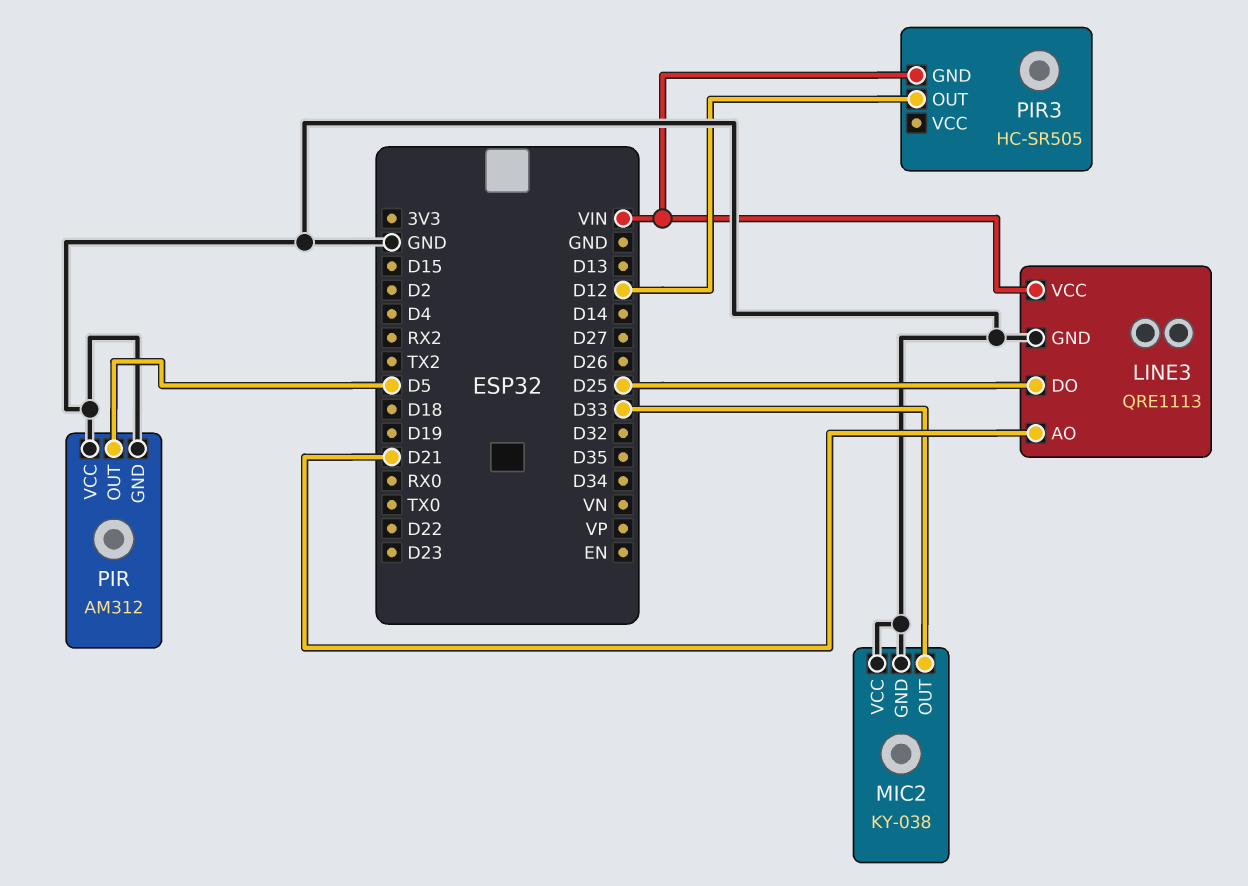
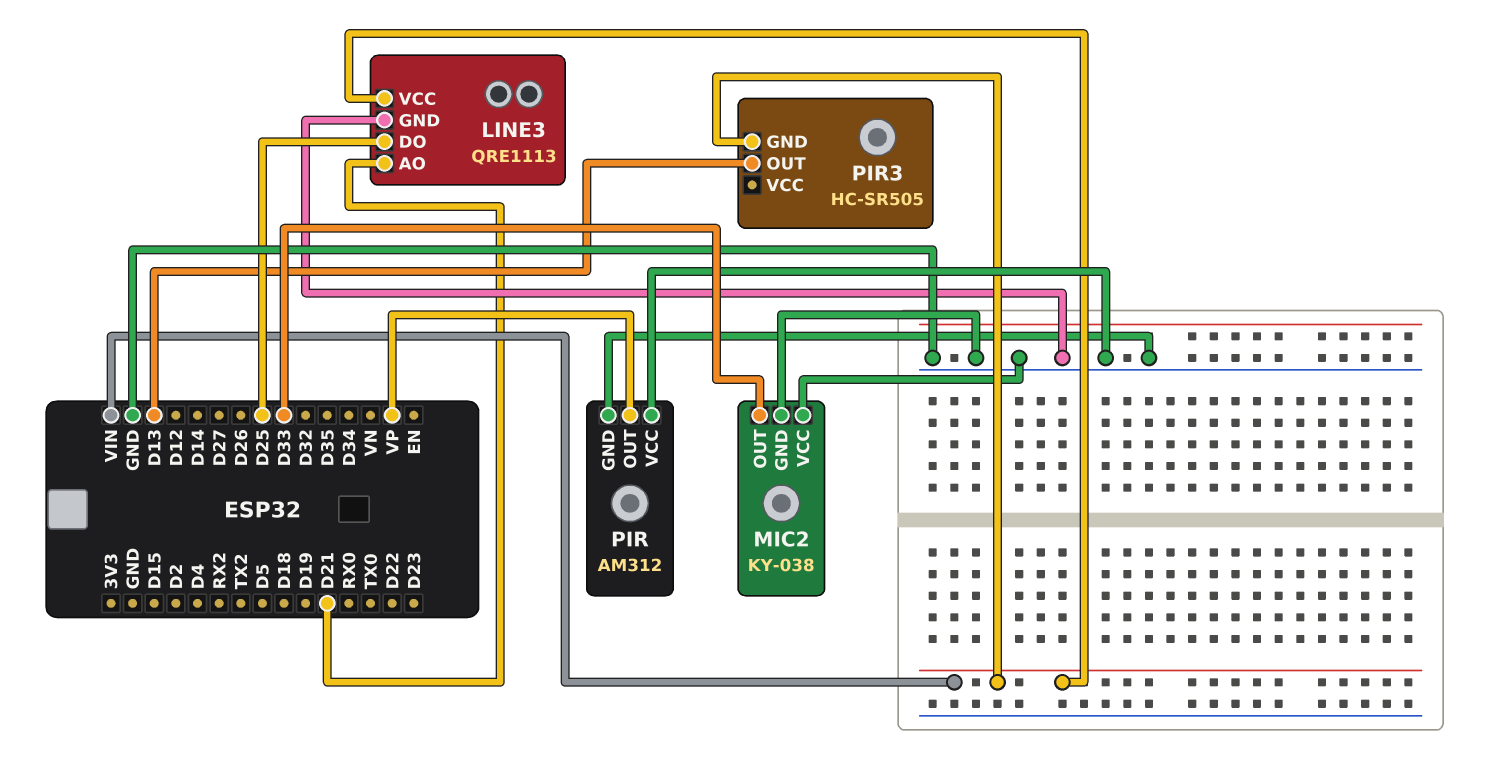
PIR pin OUT: D5 -> VP
PIR3 pin OUT: D12 -> D13

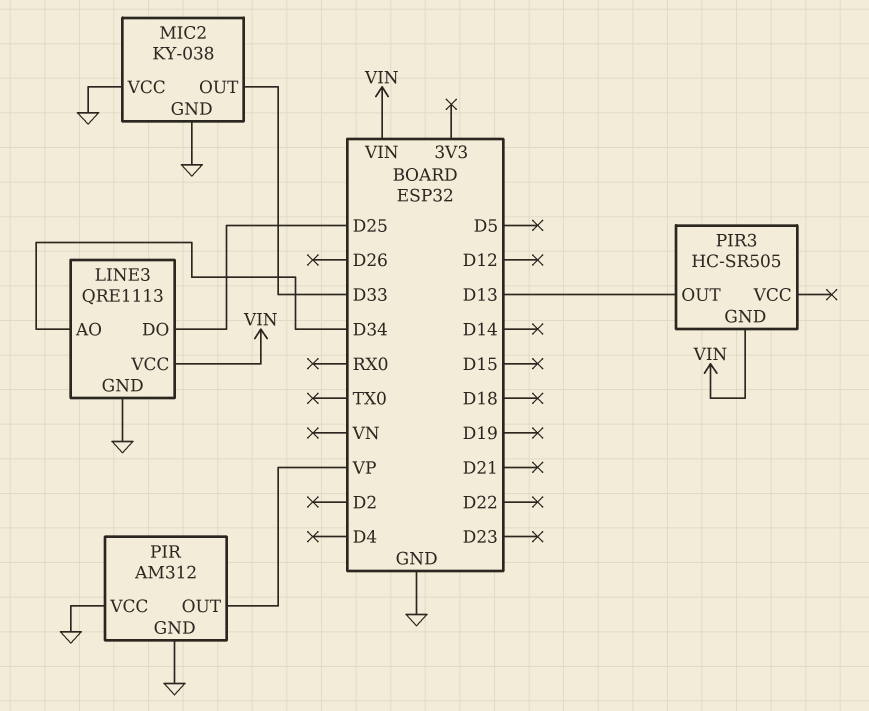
LINE3 pin AO: D21 -> D34

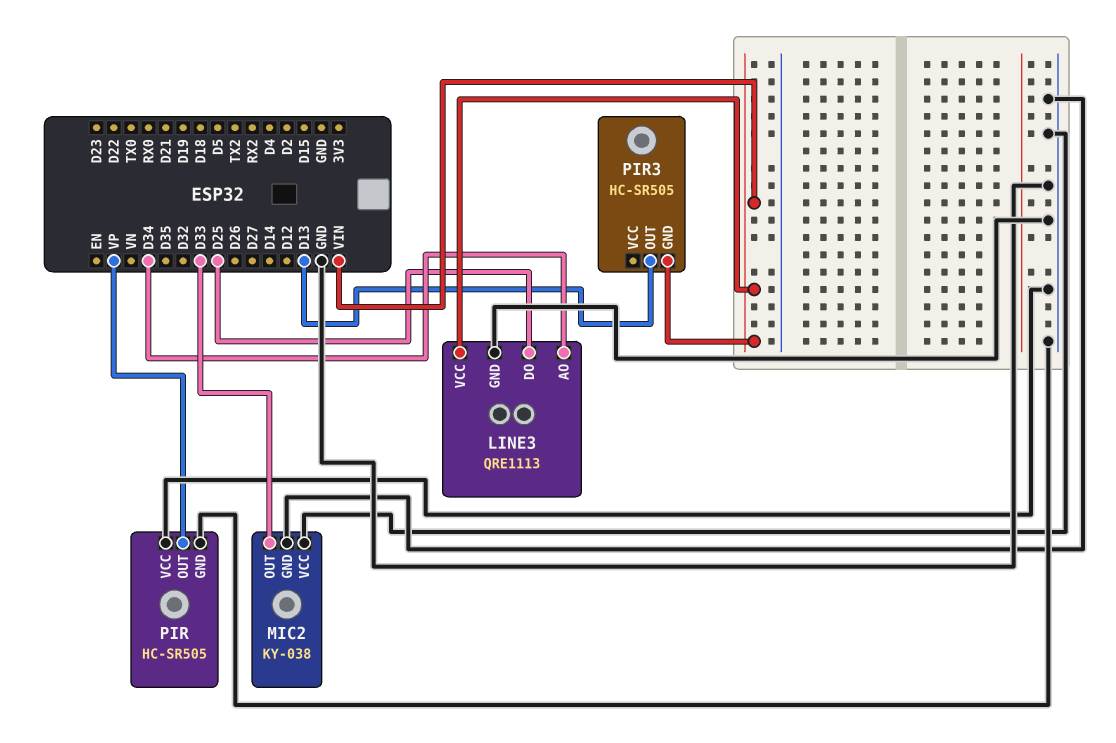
PIR: AM312 -> HC-SR505

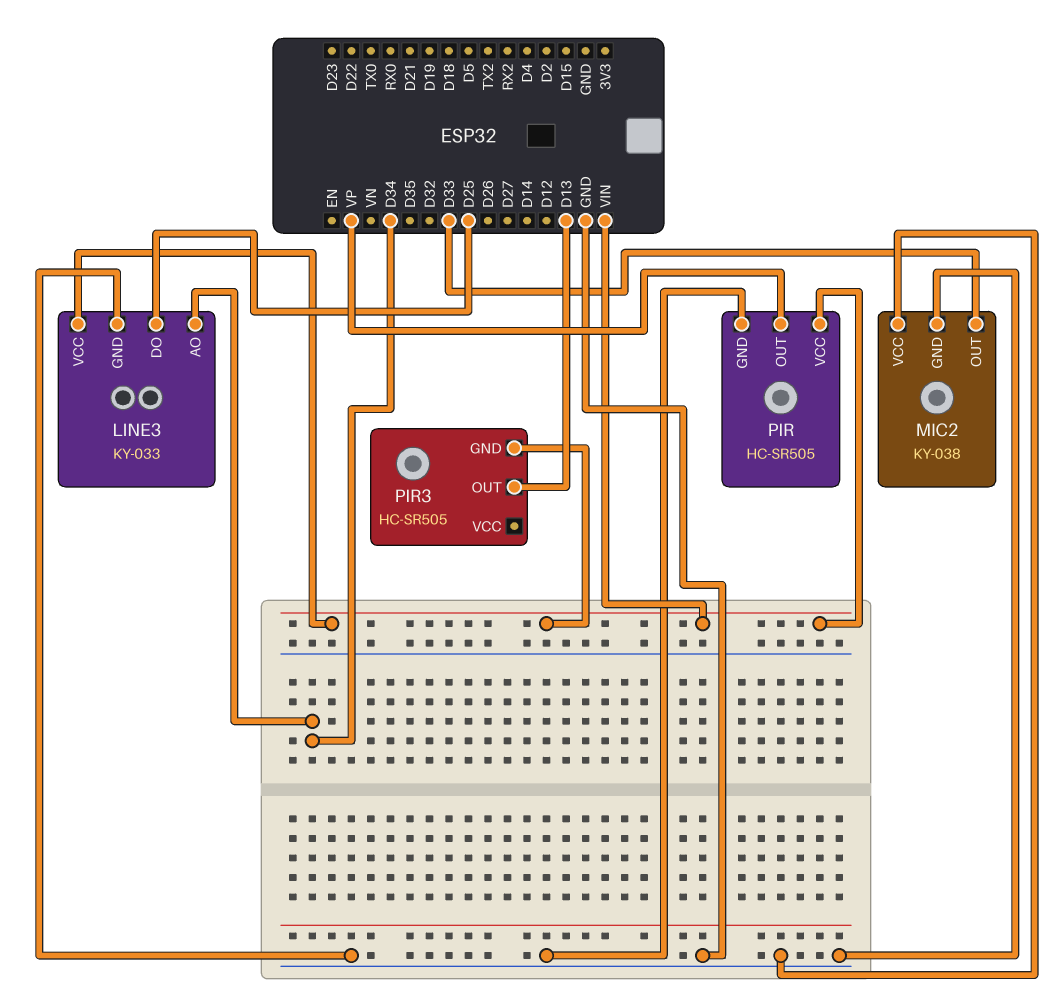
LINE3: QRE1113 -> KY-033
PIR pin VCC: GND -> VIN

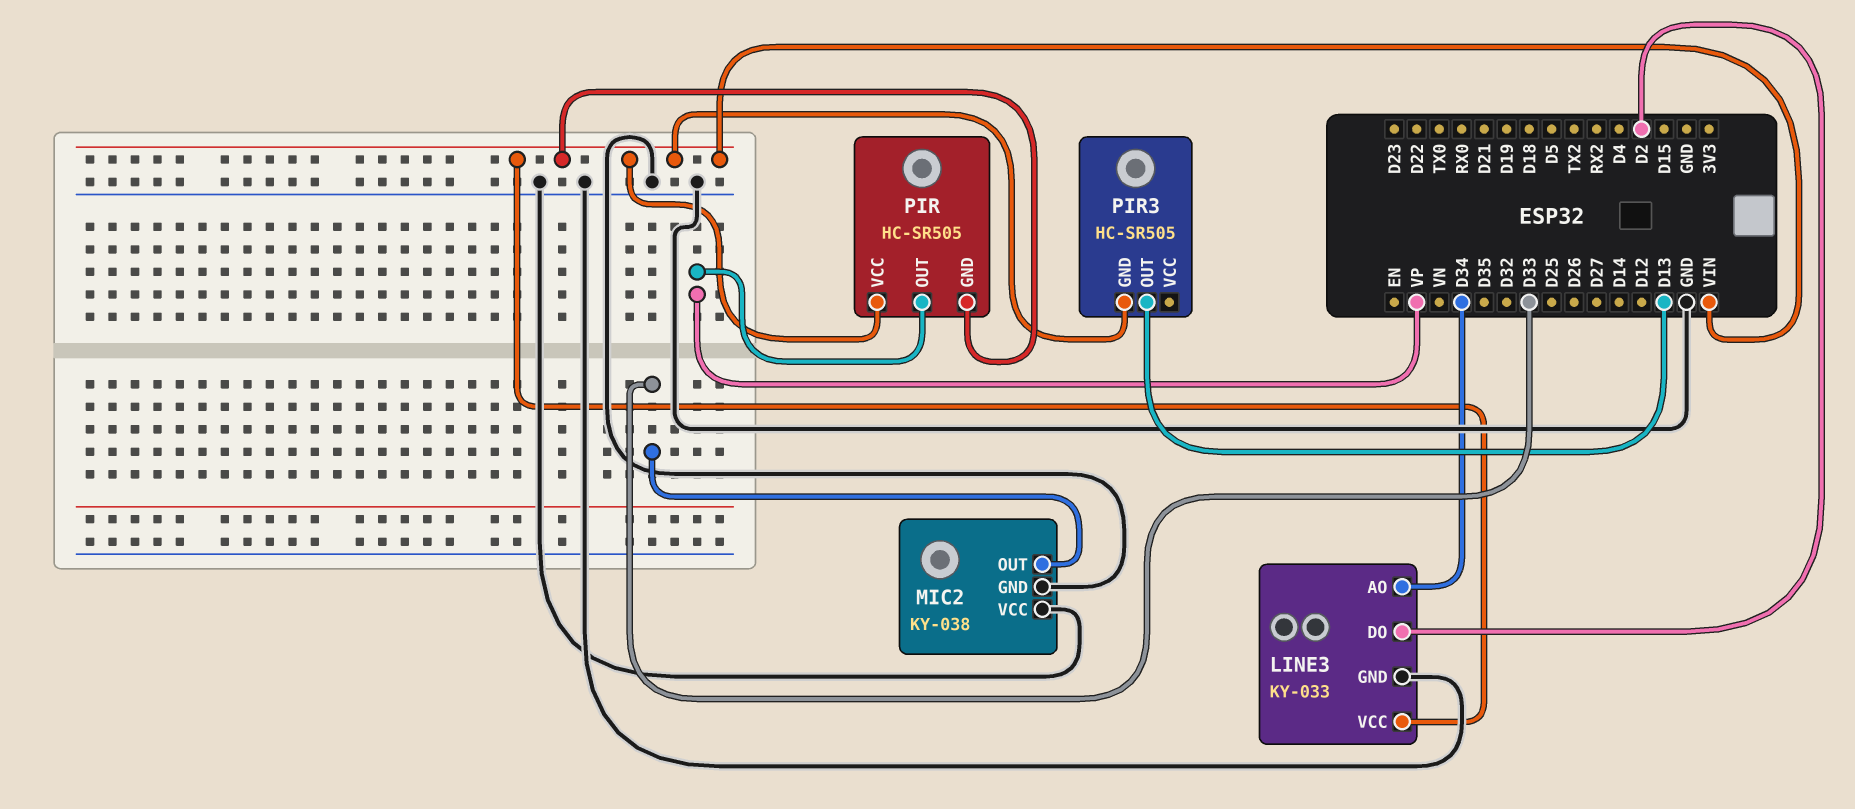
LINE3 pin DO: D25 -> D2
PIR pin GND: GND -> VIN

